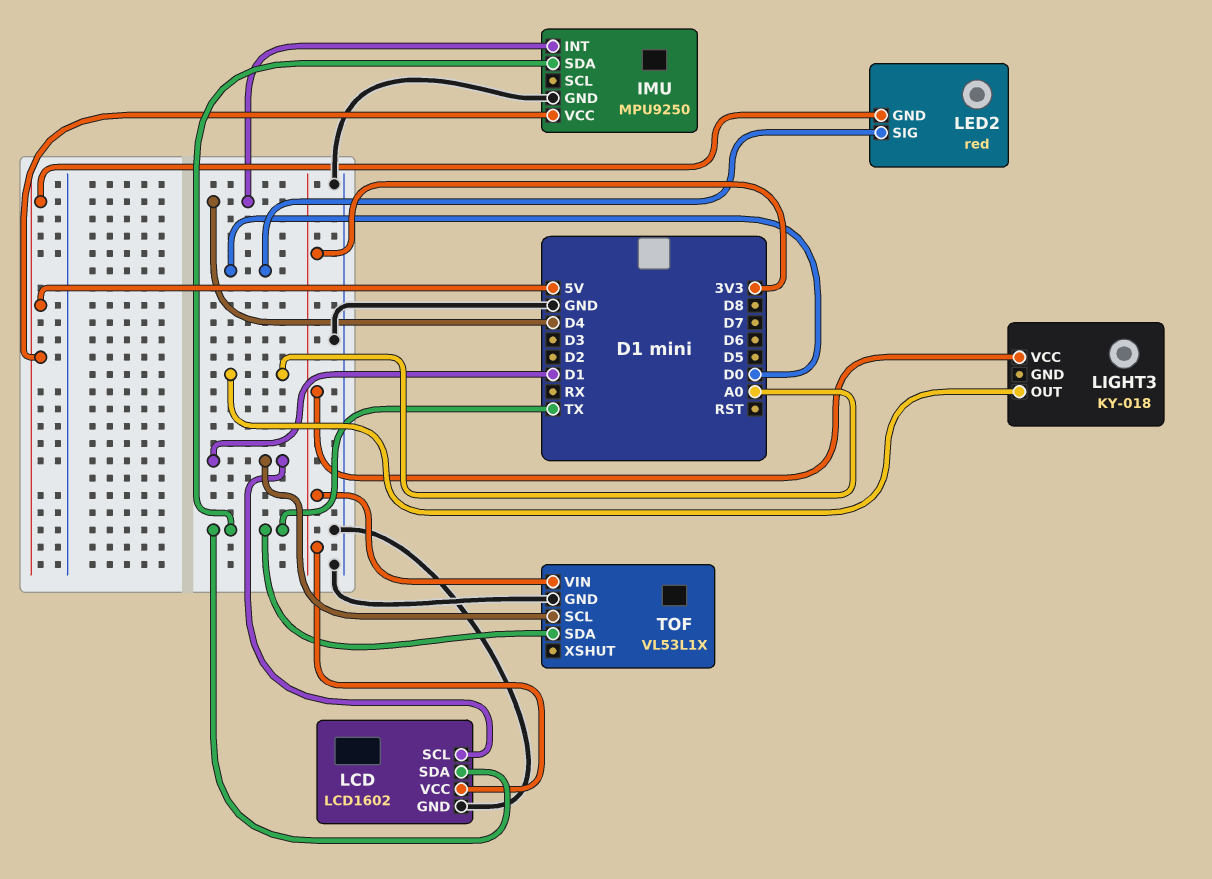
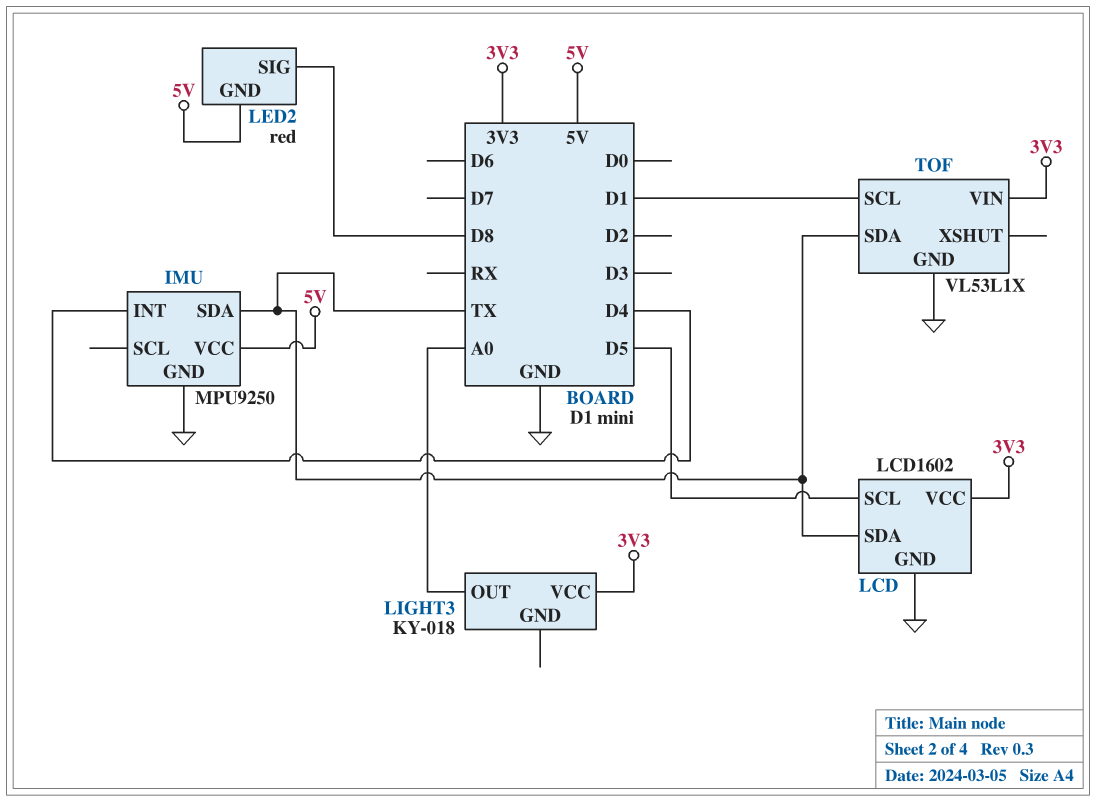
LCD pin SCL: D1 -> D5
LED2 pin SIG: D0 -> D8

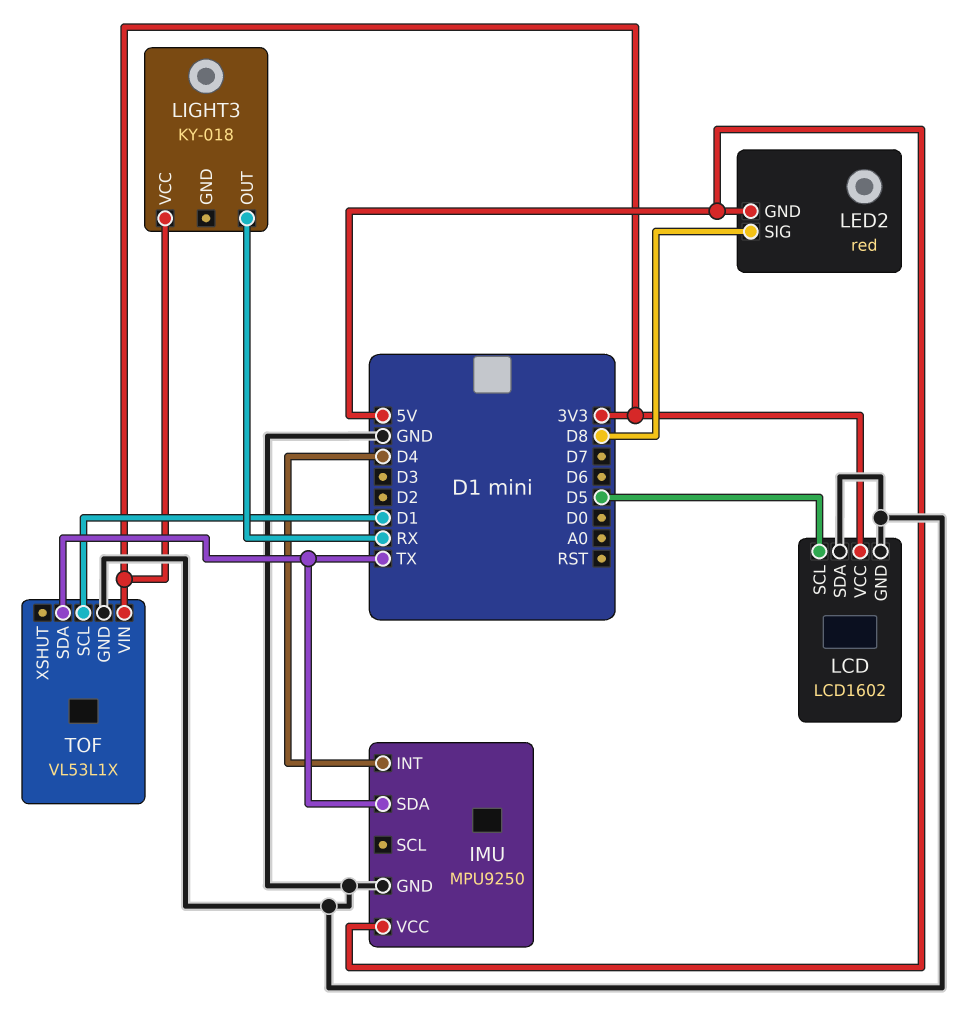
LCD pin SDA: TX -> GND
LIGHT3 pin OUT: A0 -> RX

